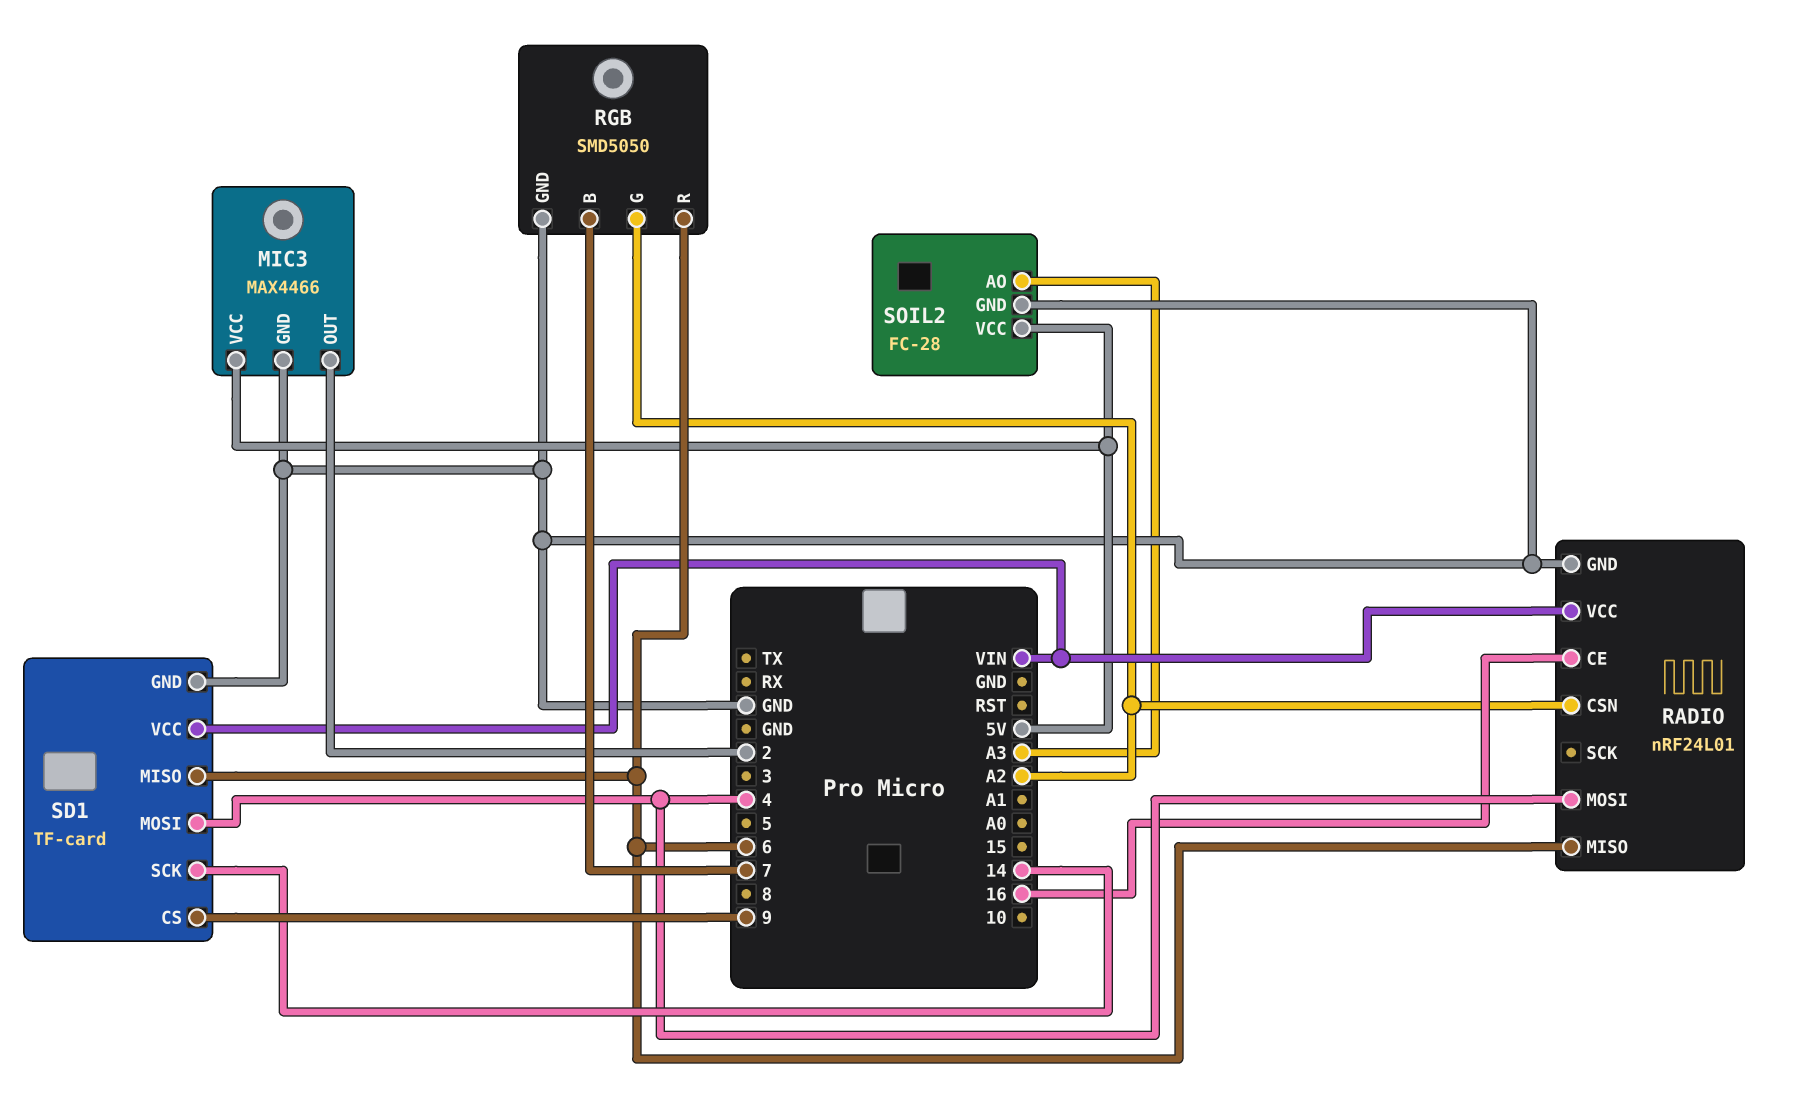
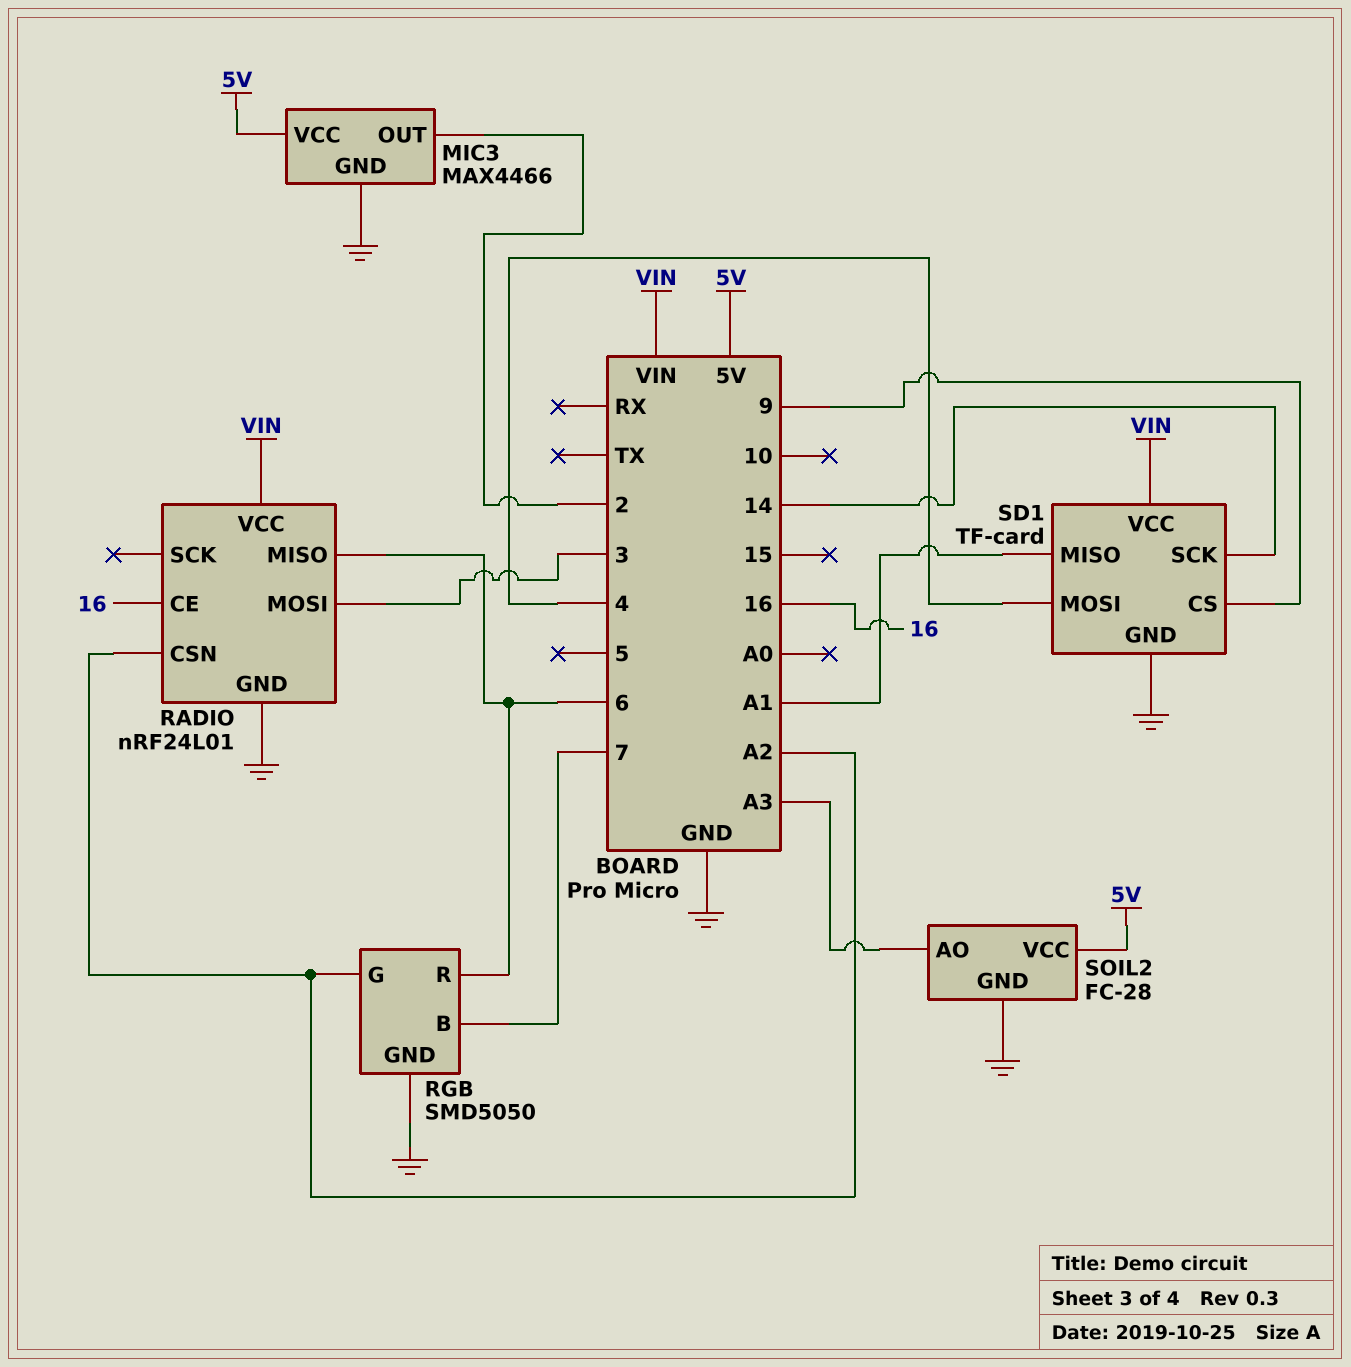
RADIO pin MOSI: 4 -> 3
SD1 pin MISO: 6 -> A1

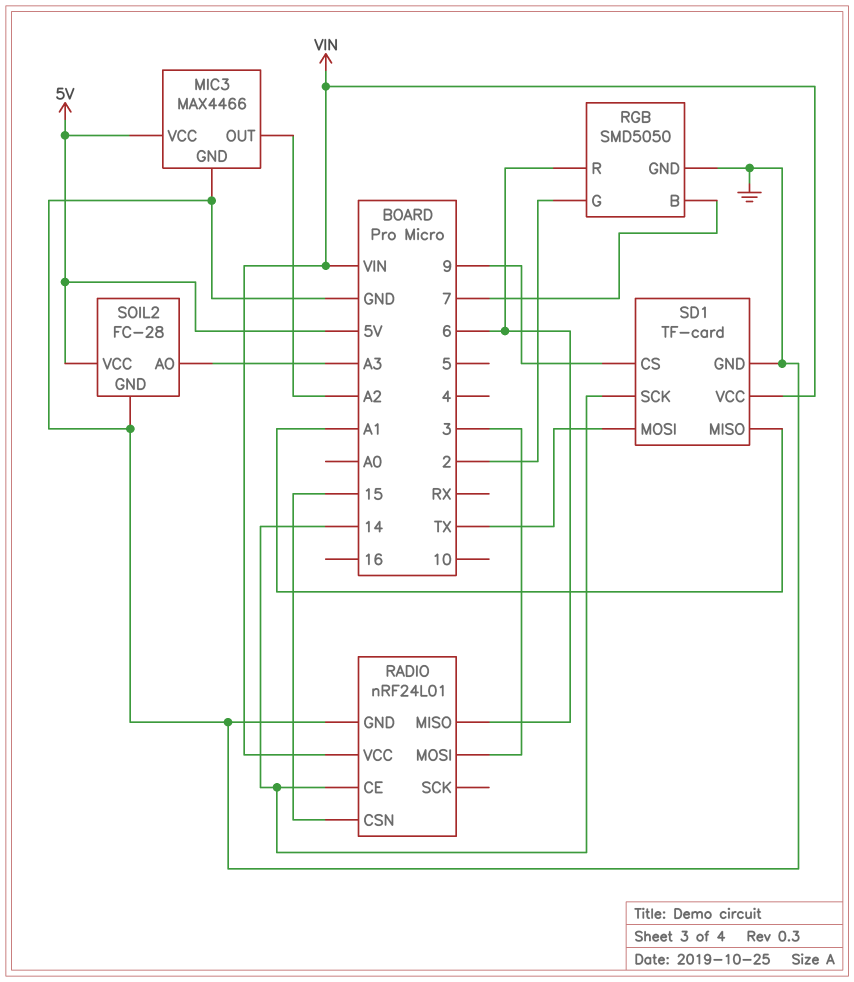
MIC3 pin OUT: 2 -> A2
RADIO pin CE: 16 -> 14
RADIO pin CSN: A2 -> 15
RGB pin G: A2 -> 2
SD1 pin MOSI: 4 -> TX

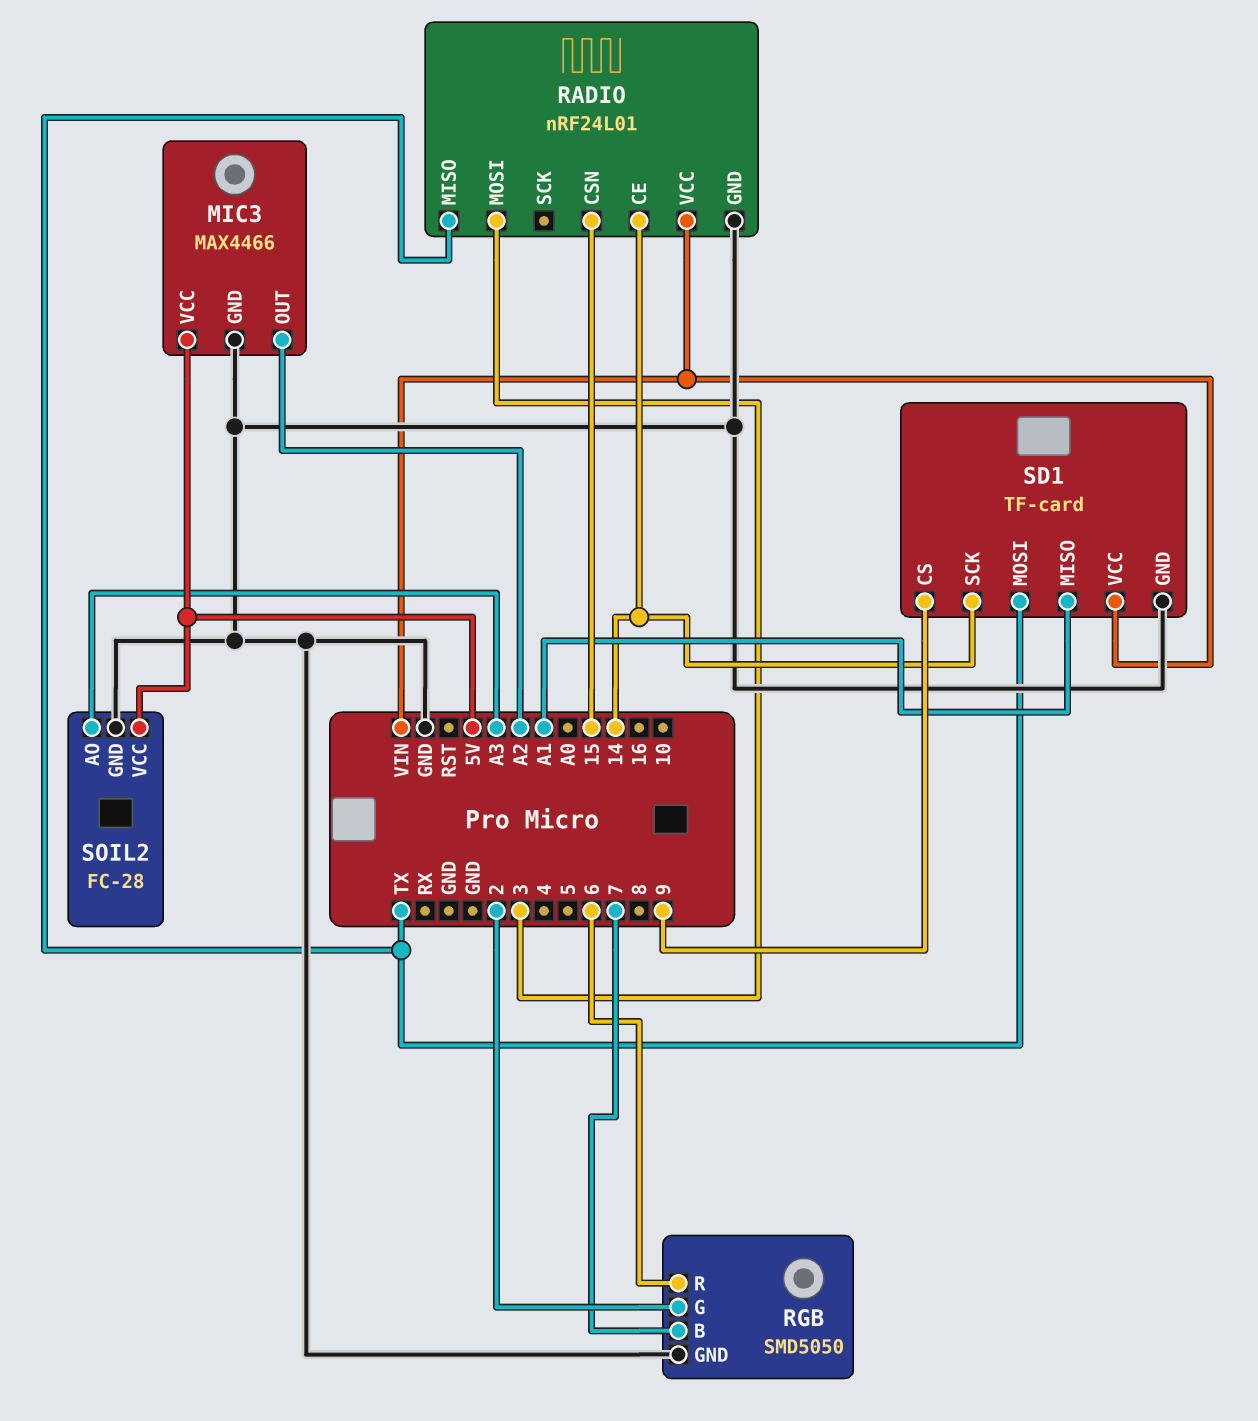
RADIO pin MISO: 6 -> TX

